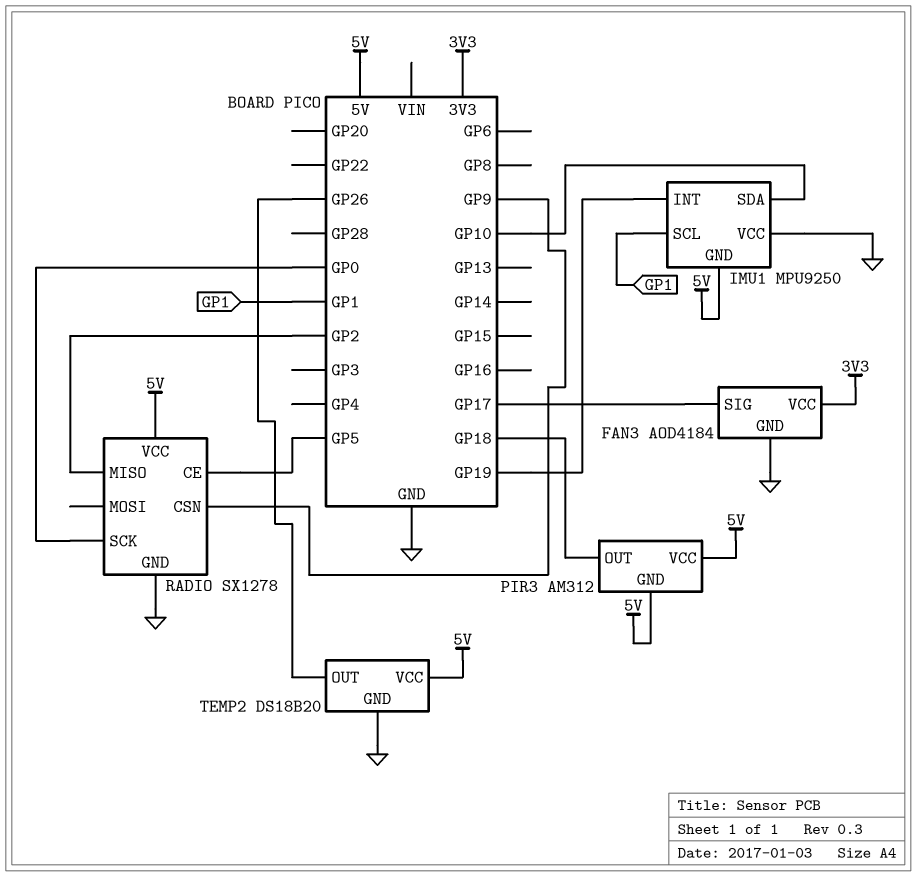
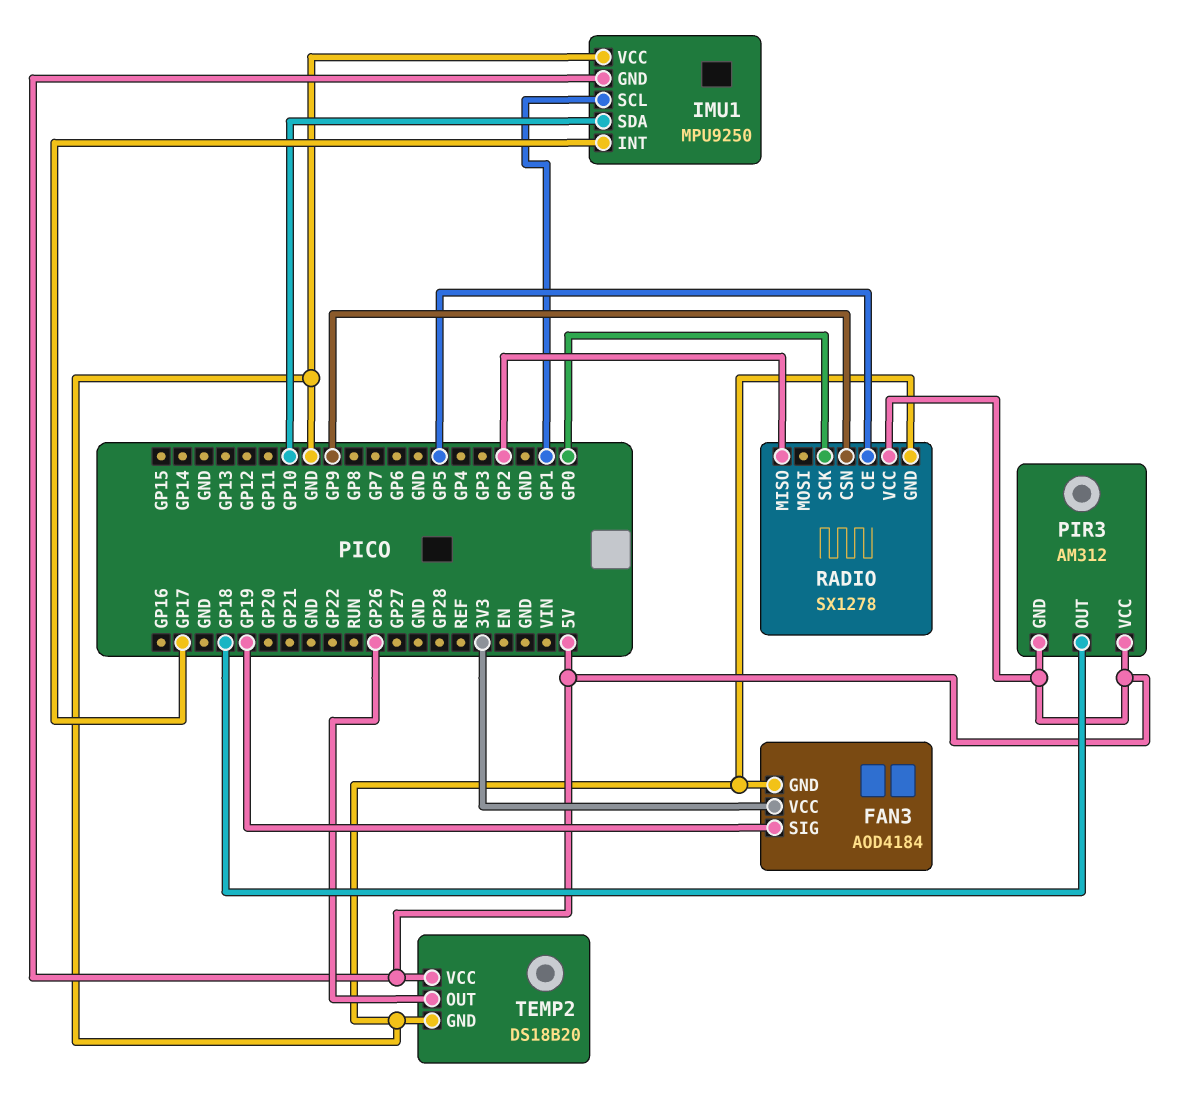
FAN3 pin SIG: GP17 -> GP19
IMU1 pin INT: GP19 -> GP17

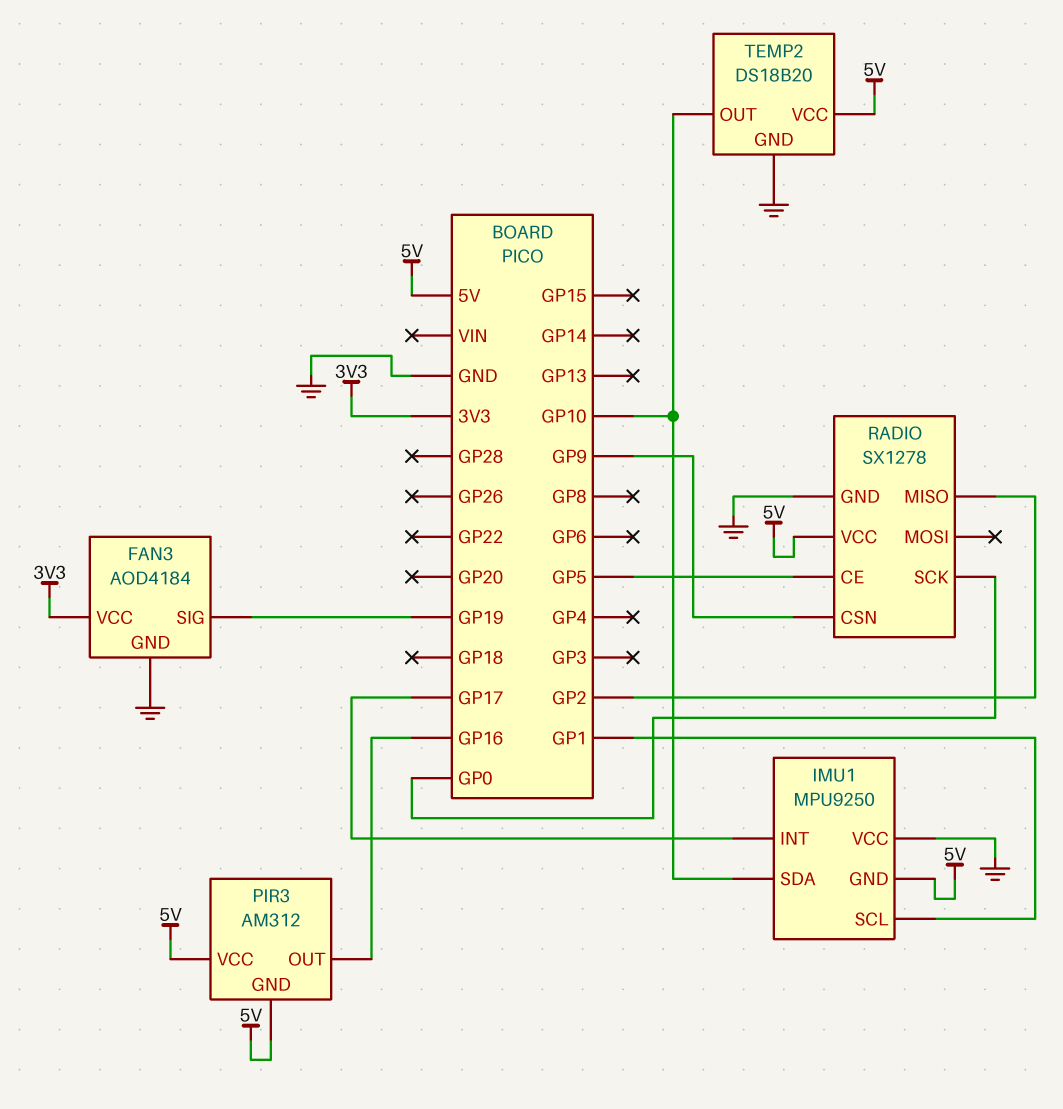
PIR3 pin OUT: GP18 -> GP16
TEMP2 pin OUT: GP26 -> GP10

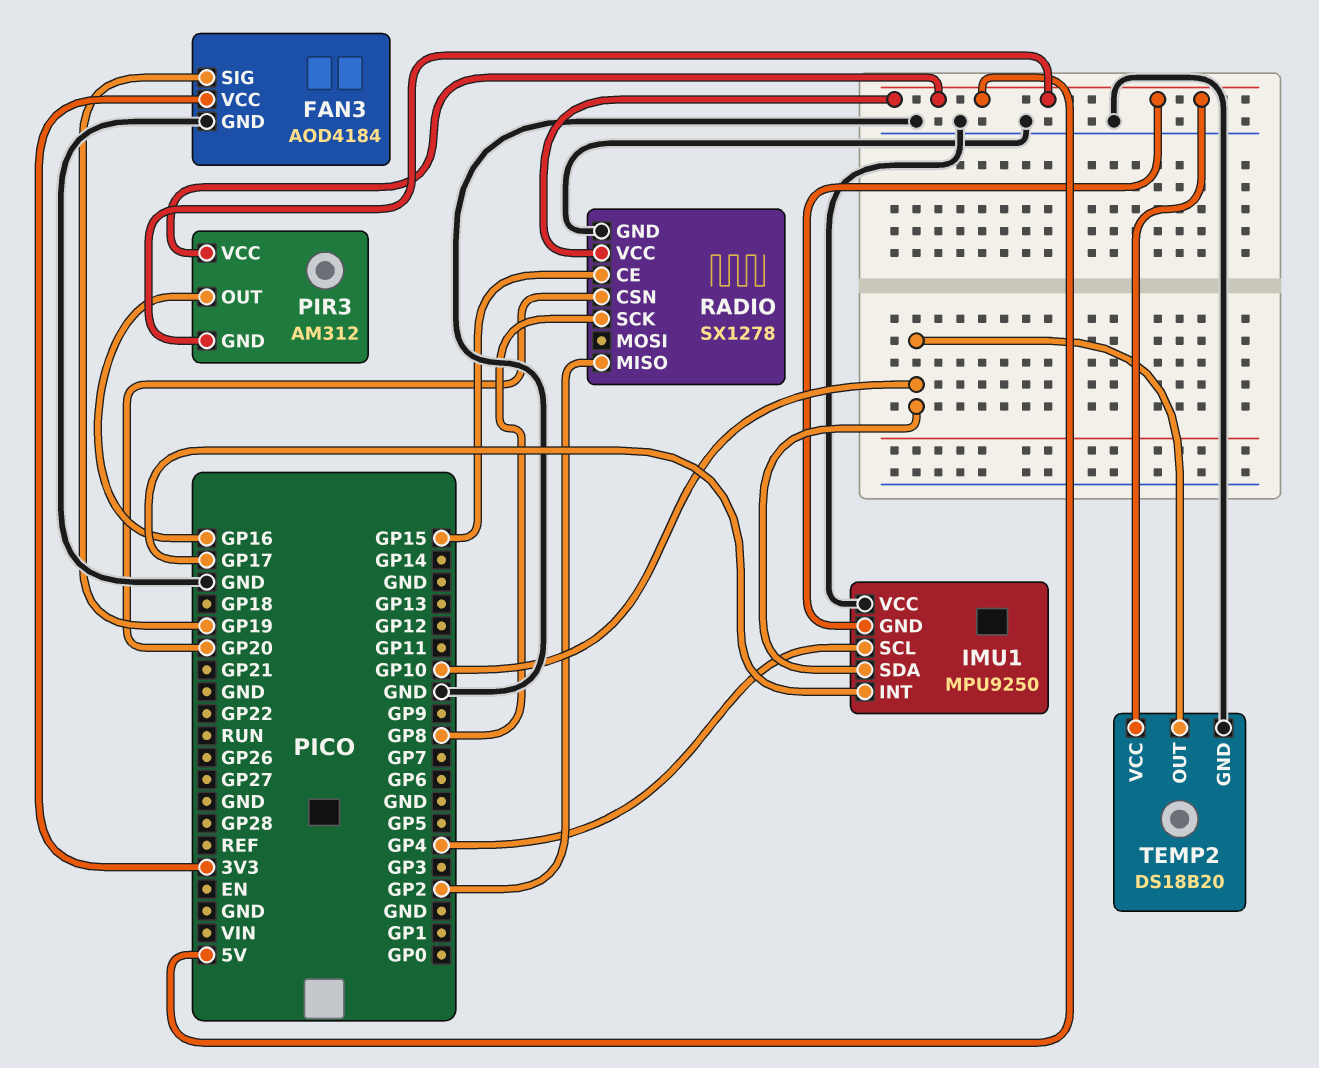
IMU1 pin SCL: GP1 -> GP4
RADIO pin CE: GP5 -> GP15
RADIO pin CSN: GP9 -> GP20
RADIO pin SCK: GP0 -> GP8

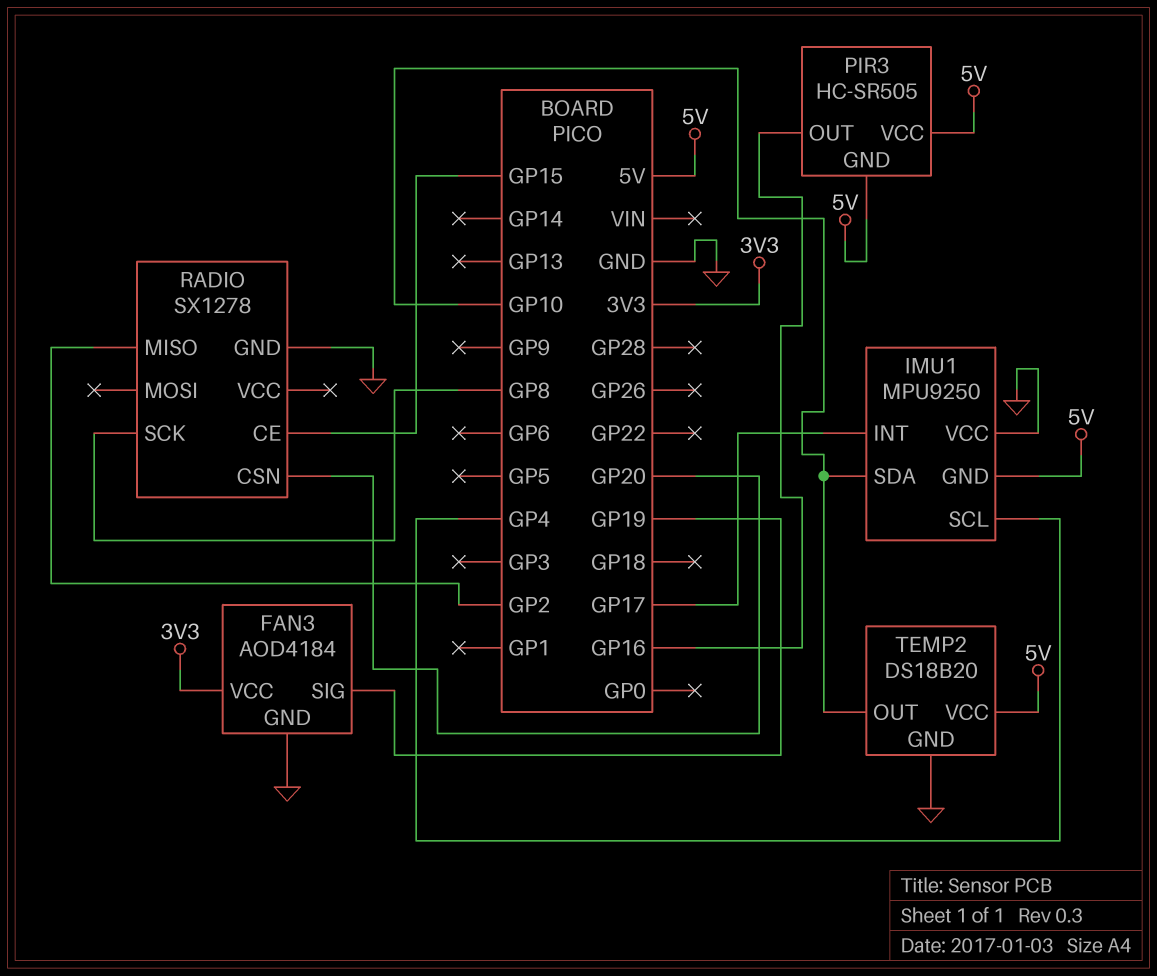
PIR3: AM312 -> HC-SR505
RADIO pin VCC: 5V -> none

